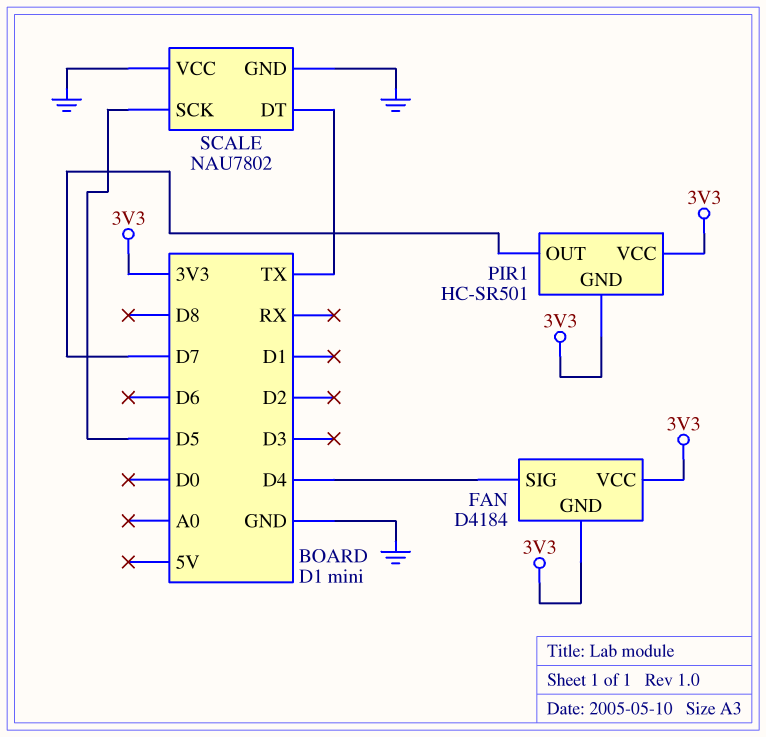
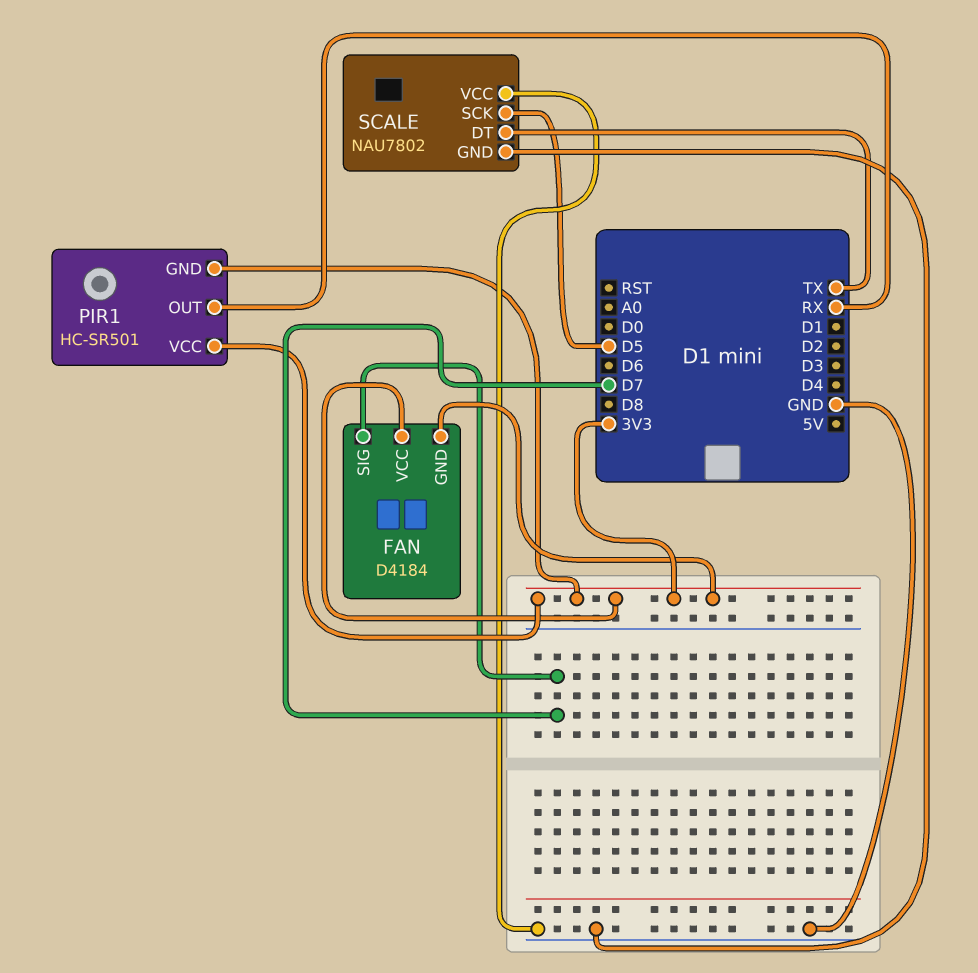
FAN pin SIG: D4 -> D7
PIR1 pin OUT: D7 -> RX

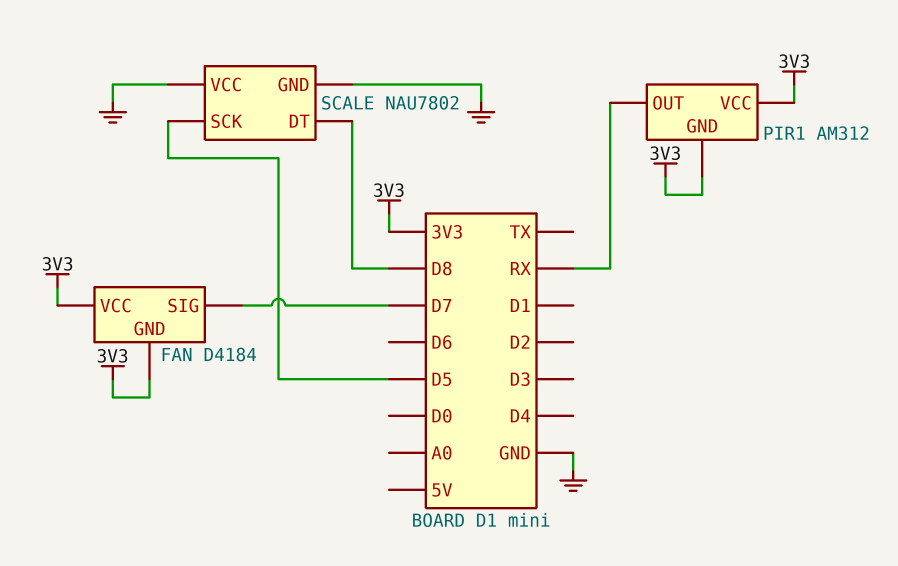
PIR1: HC-SR501 -> AM312
SCALE pin DT: TX -> D8

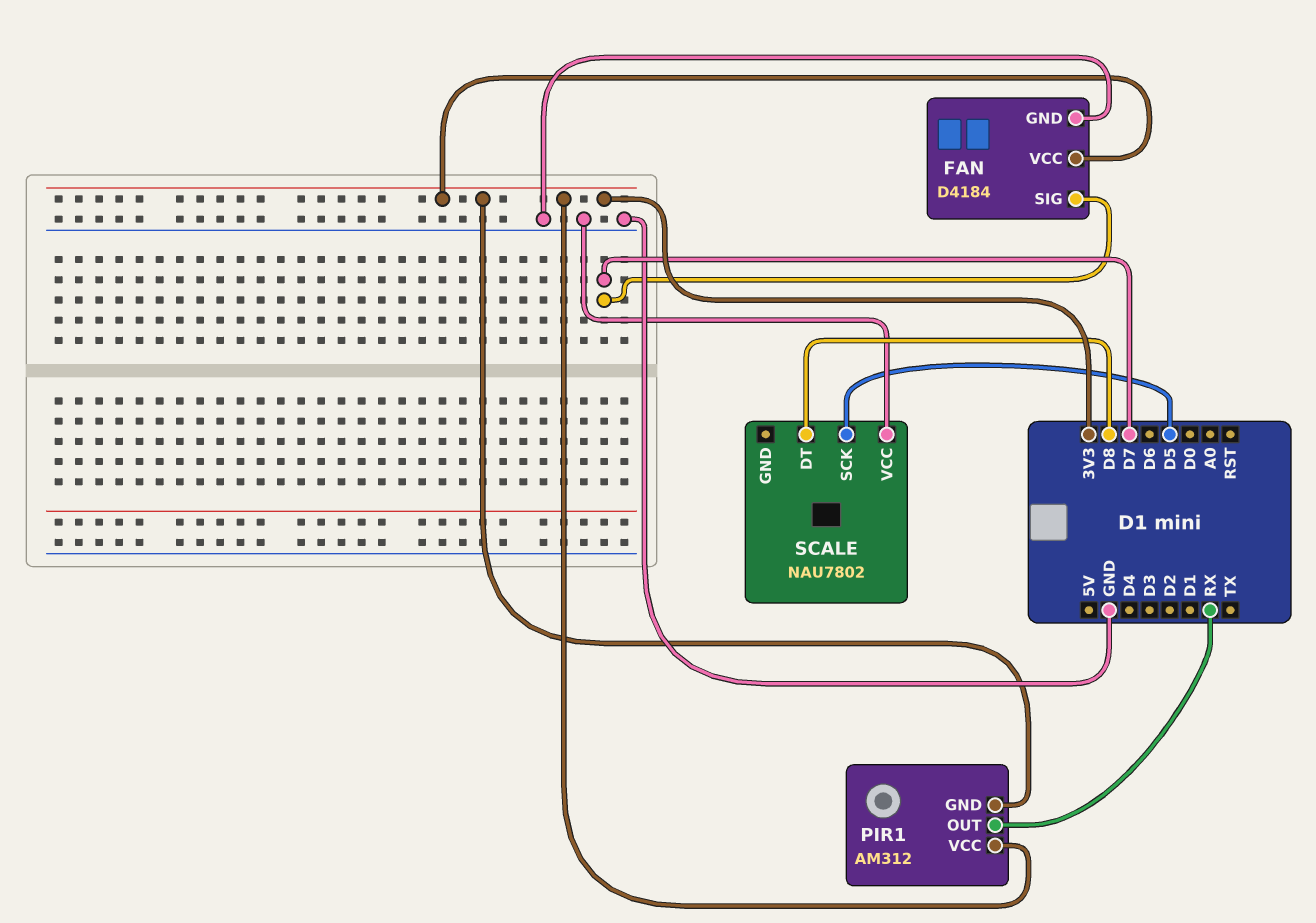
FAN pin GND: 3V3 -> GND
SCALE pin GND: GND -> none

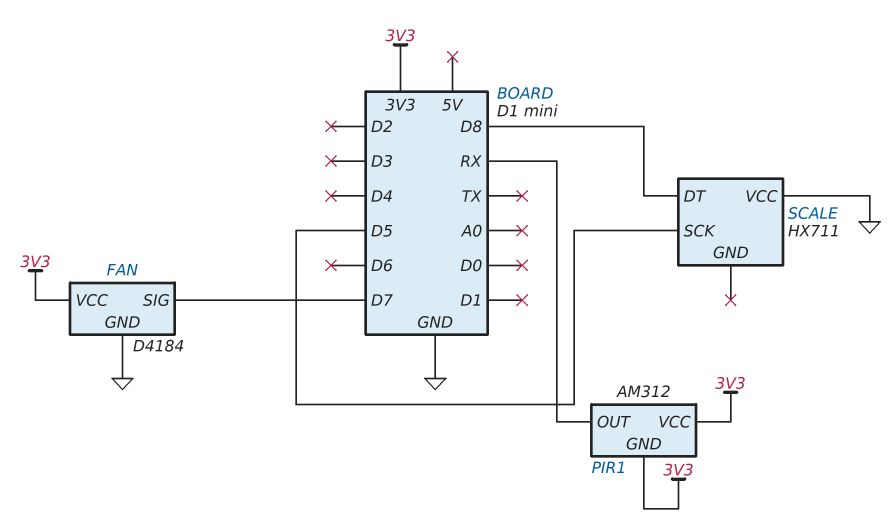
SCALE: NAU7802 -> HX711

